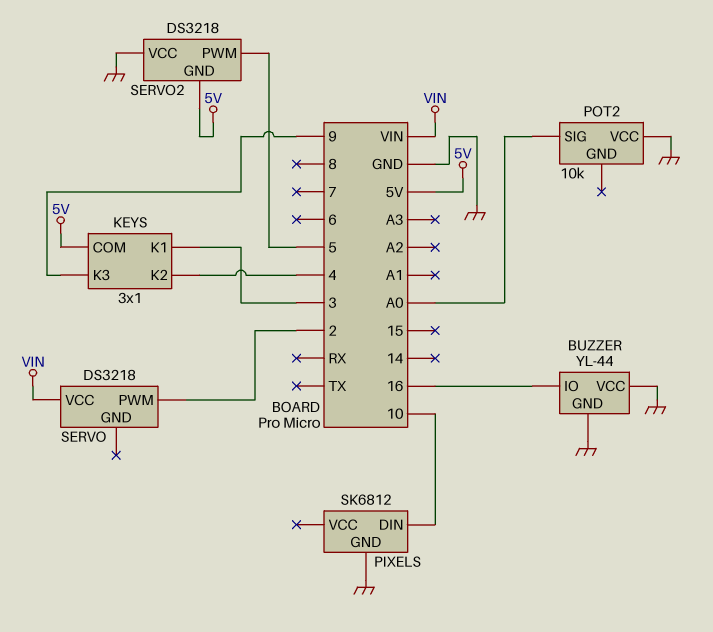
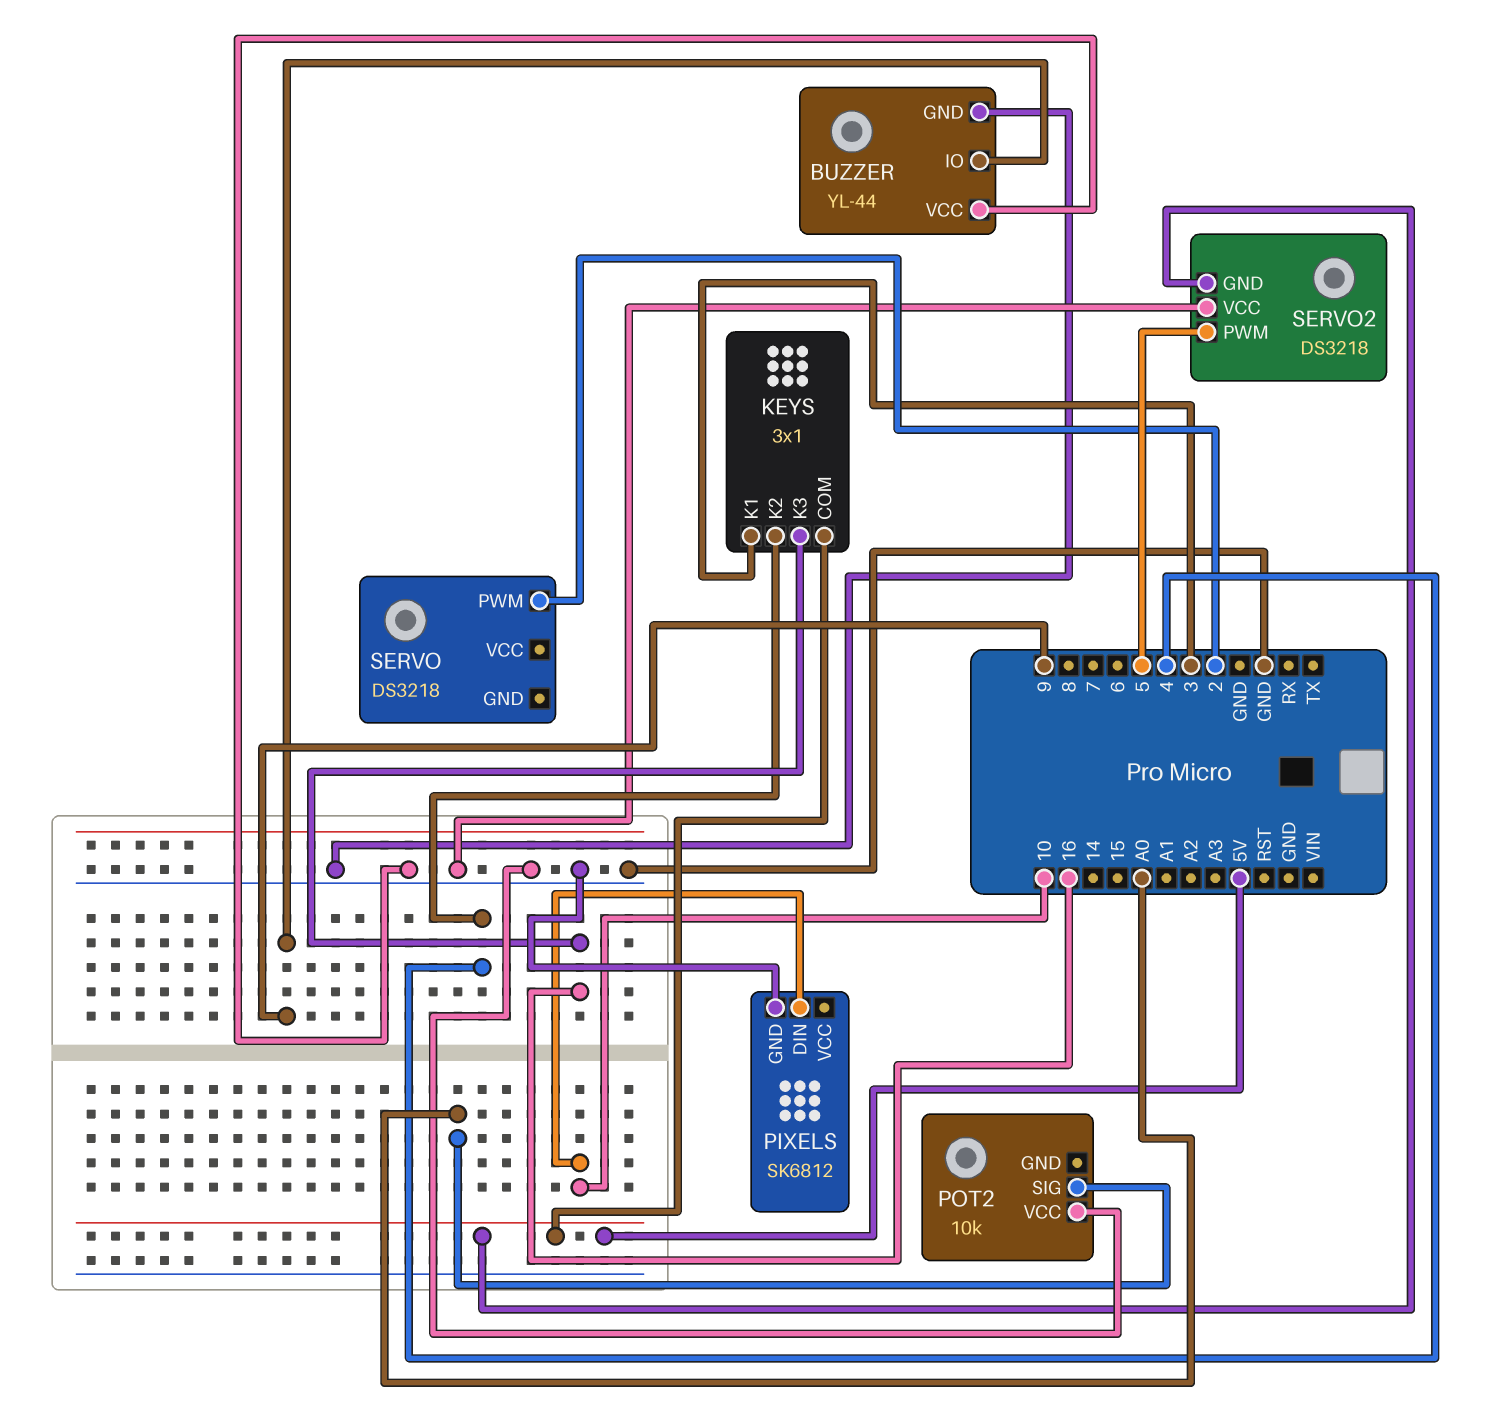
BUZZER pin IO: 16 -> 9
KEYS pin K3: 9 -> 16
SERVO pin VCC: VIN -> none

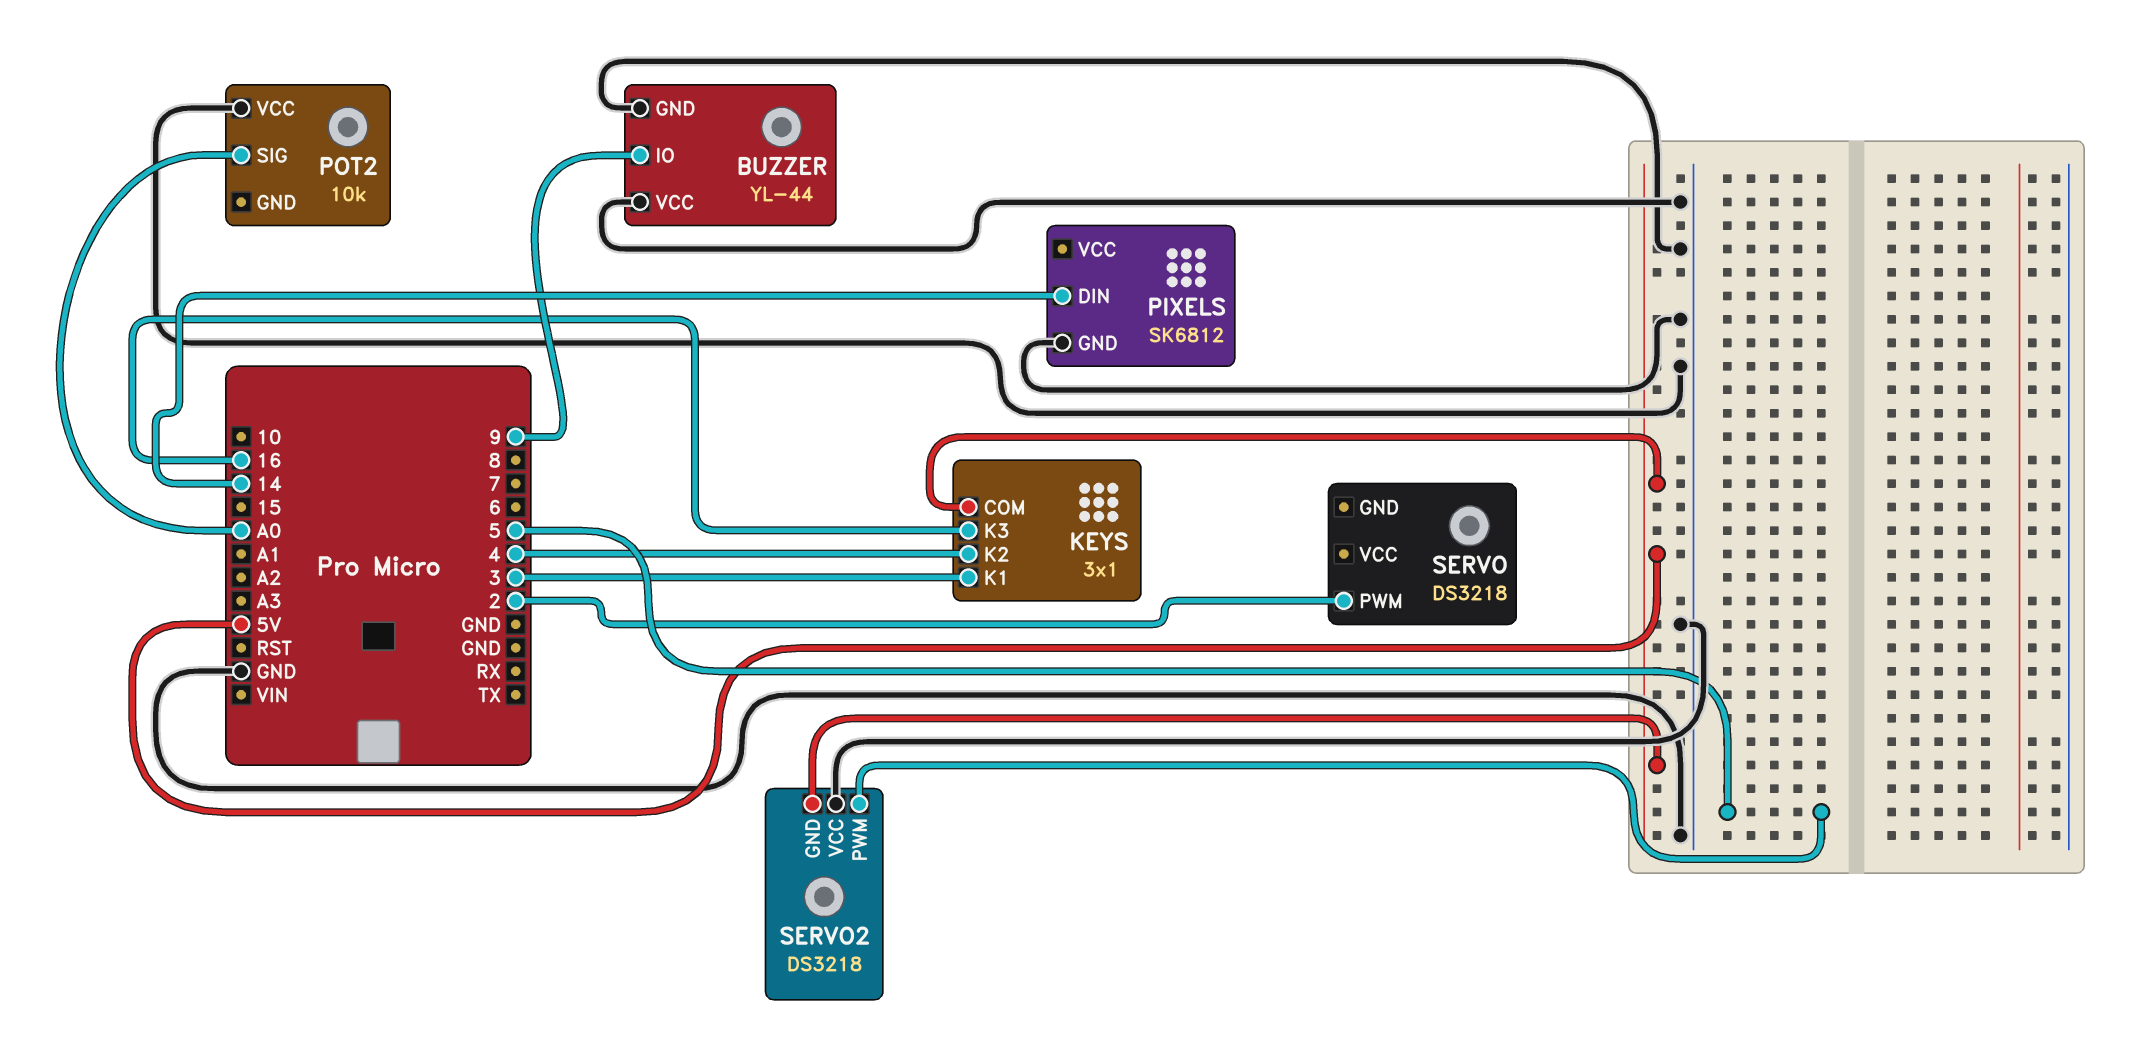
PIXELS pin DIN: 10 -> 14

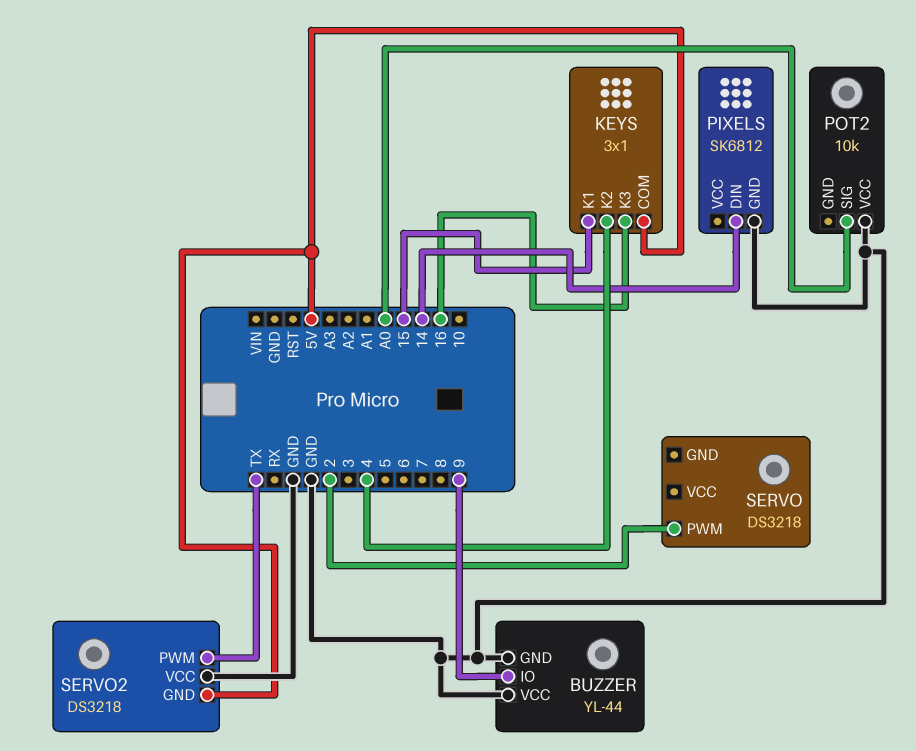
KEYS pin K1: 3 -> 15
SERVO2 pin PWM: 5 -> TX

